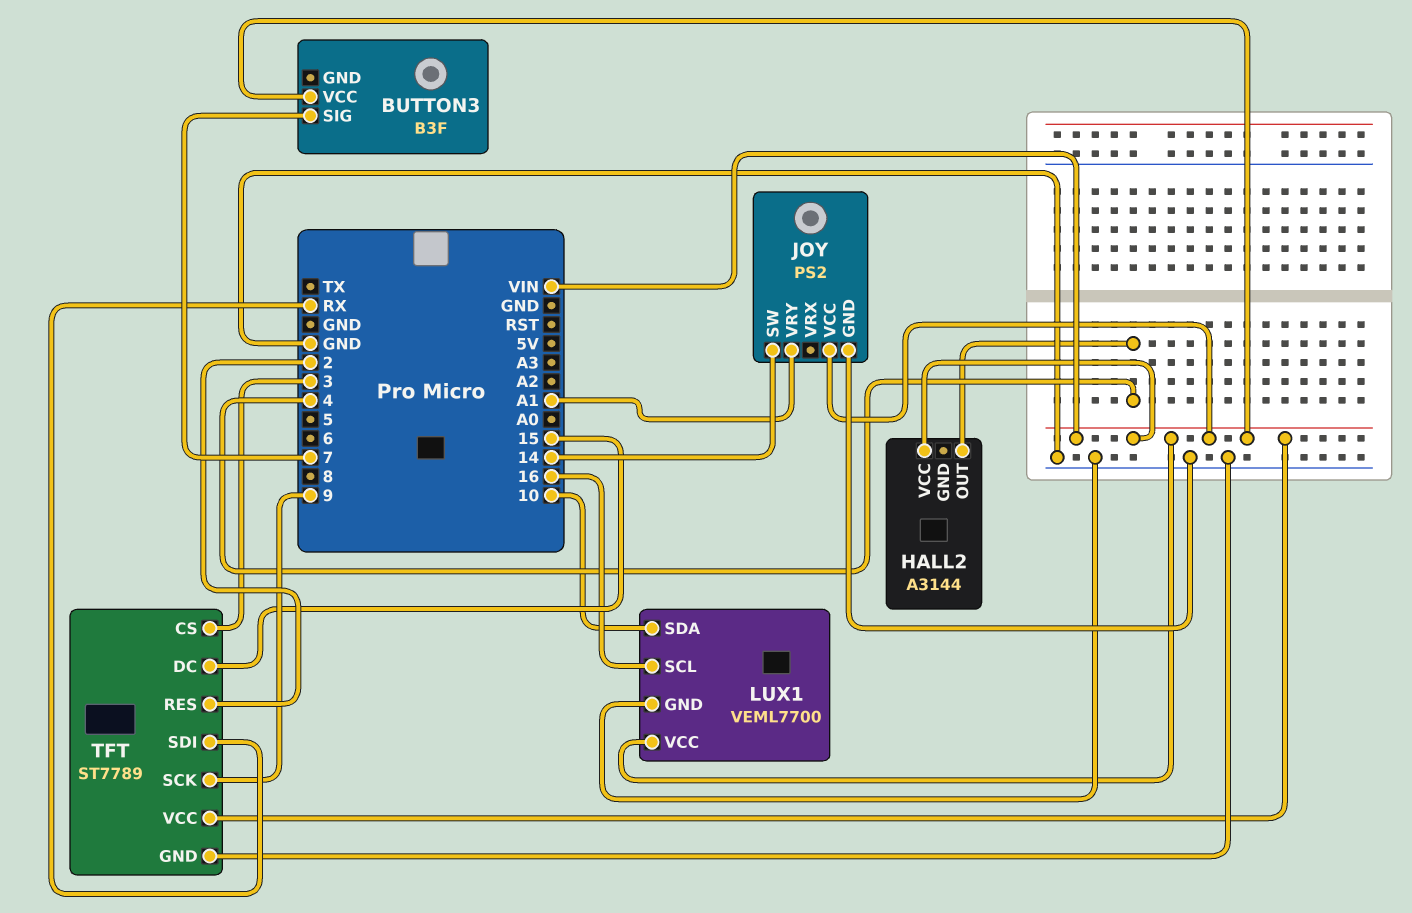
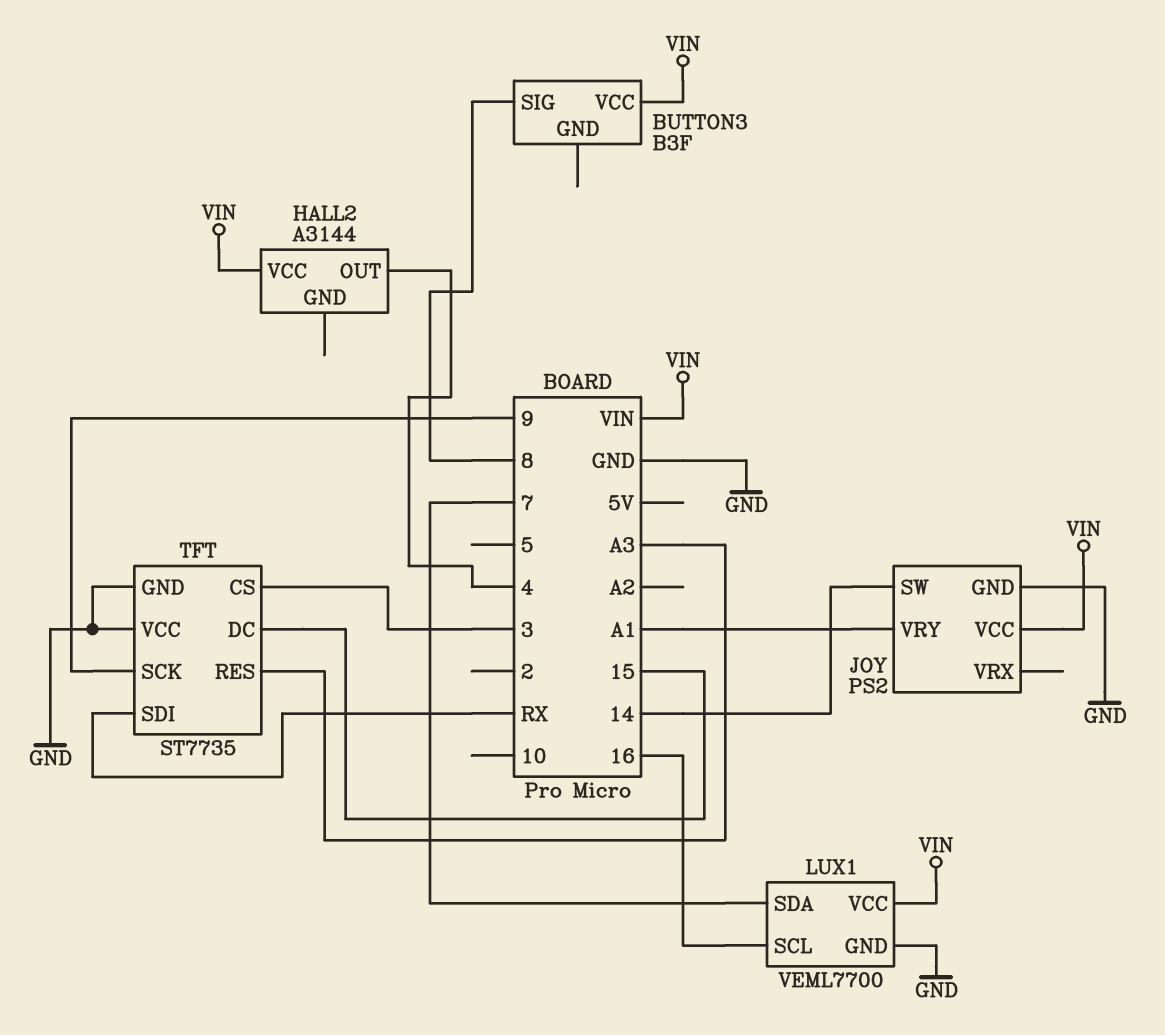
BUTTON3 pin SIG: 7 -> 8
LUX1 pin SDA: 10 -> 7
TFT: ST7789 -> ST7735
TFT pin RES: 2 -> A3
TFT pin VCC: VIN -> GND

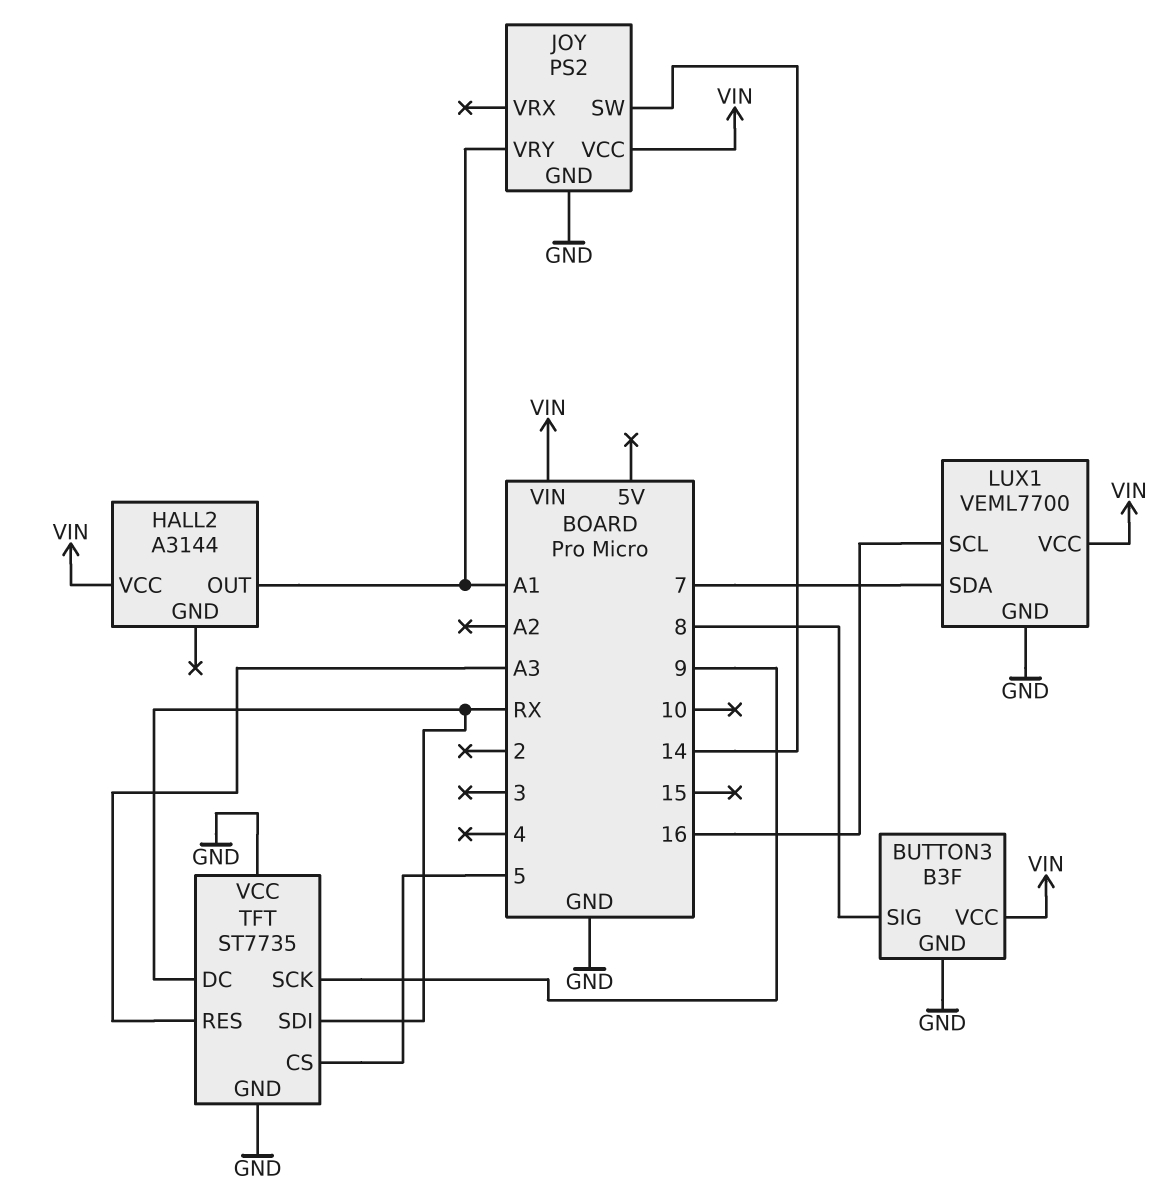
BUTTON3 pin GND: none -> GND
HALL2 pin OUT: 4 -> A1
TFT pin CS: 3 -> 5
TFT pin DC: 15 -> RX

